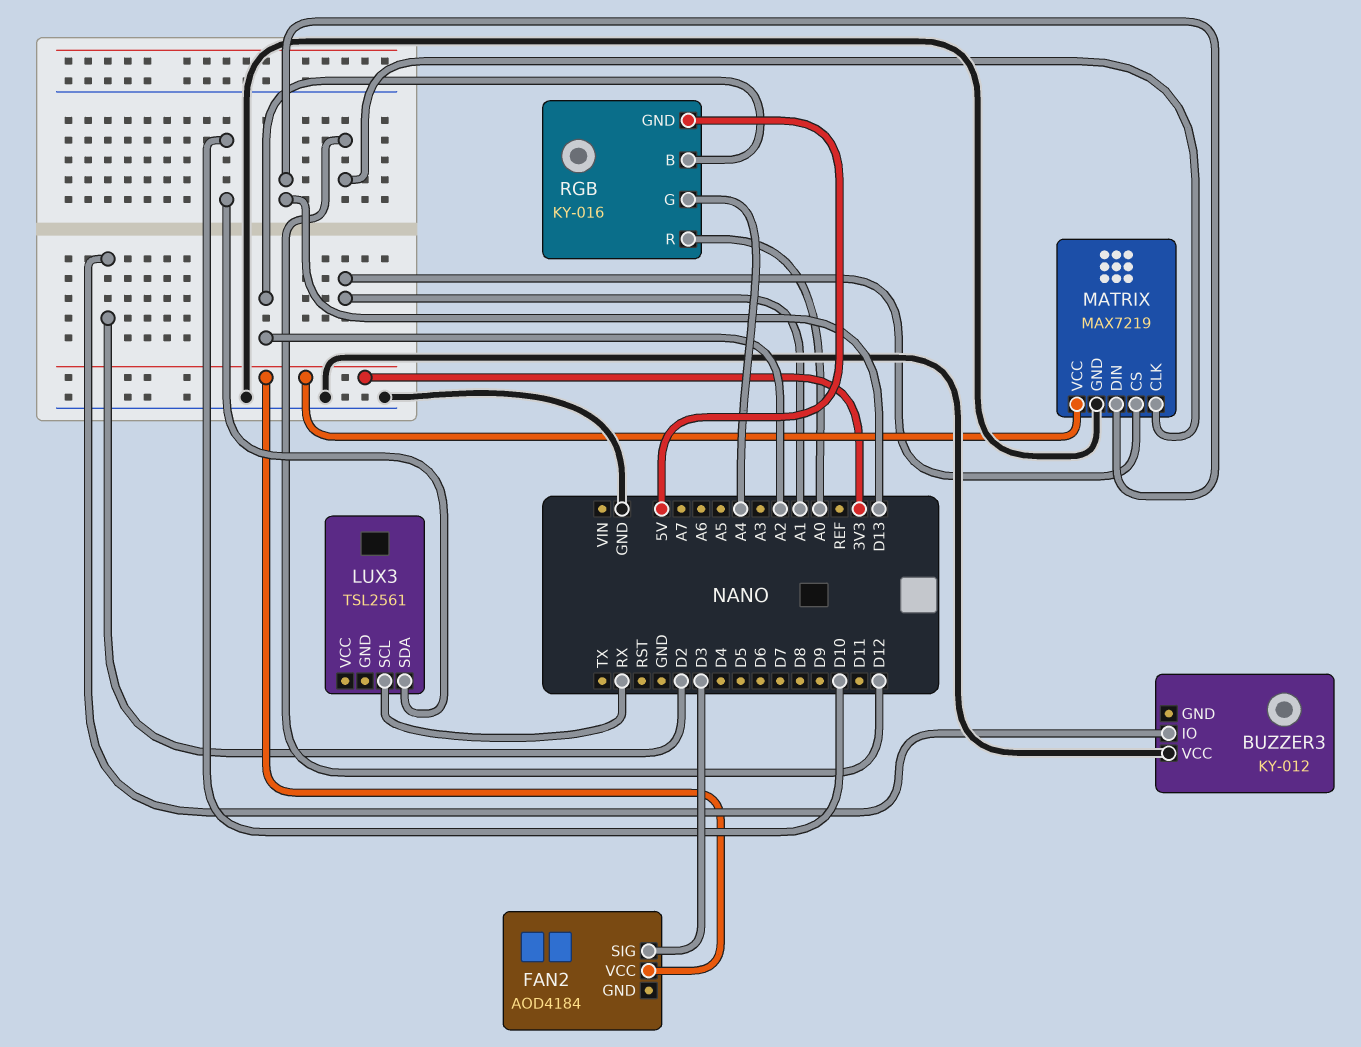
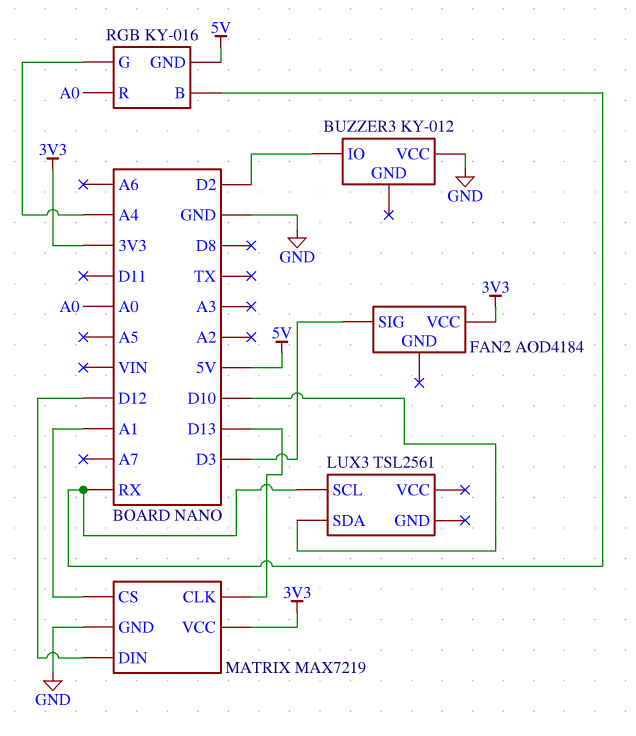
MATRIX pin CLK: D12 -> D13
MATRIX pin DIN: D13 -> D12
RGB pin B: A2 -> RX

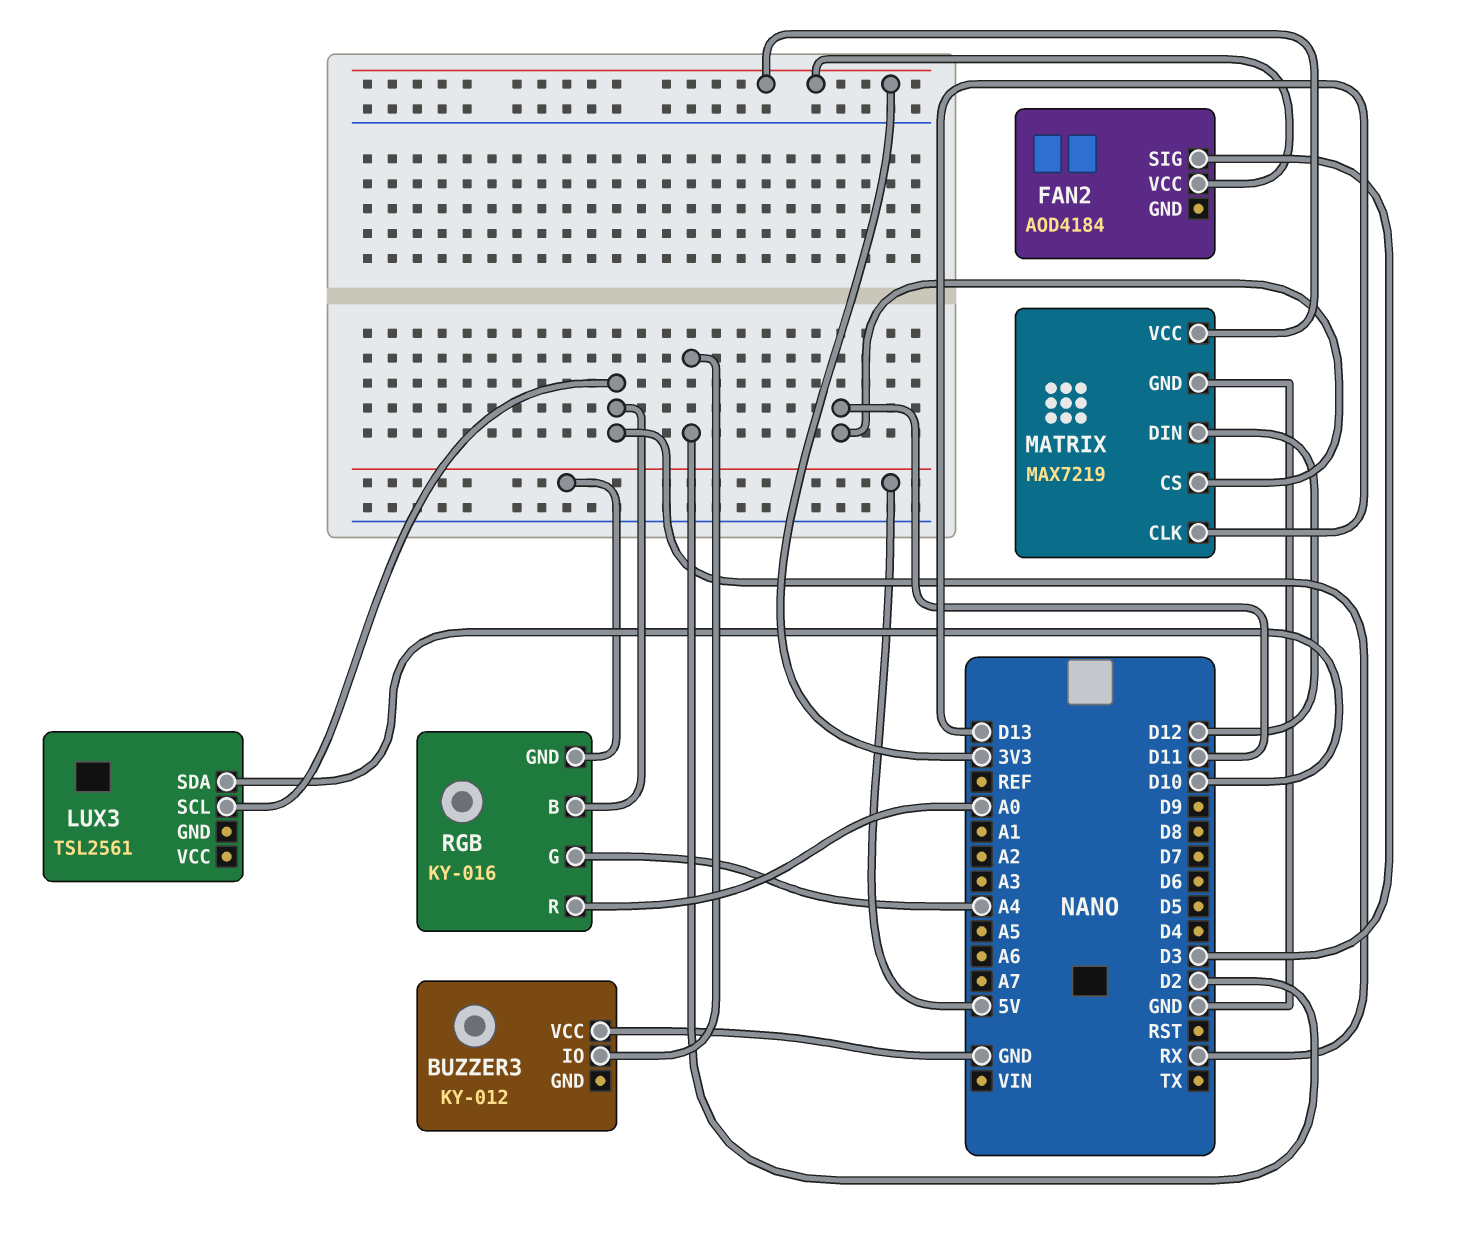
MATRIX pin CS: A1 -> D11

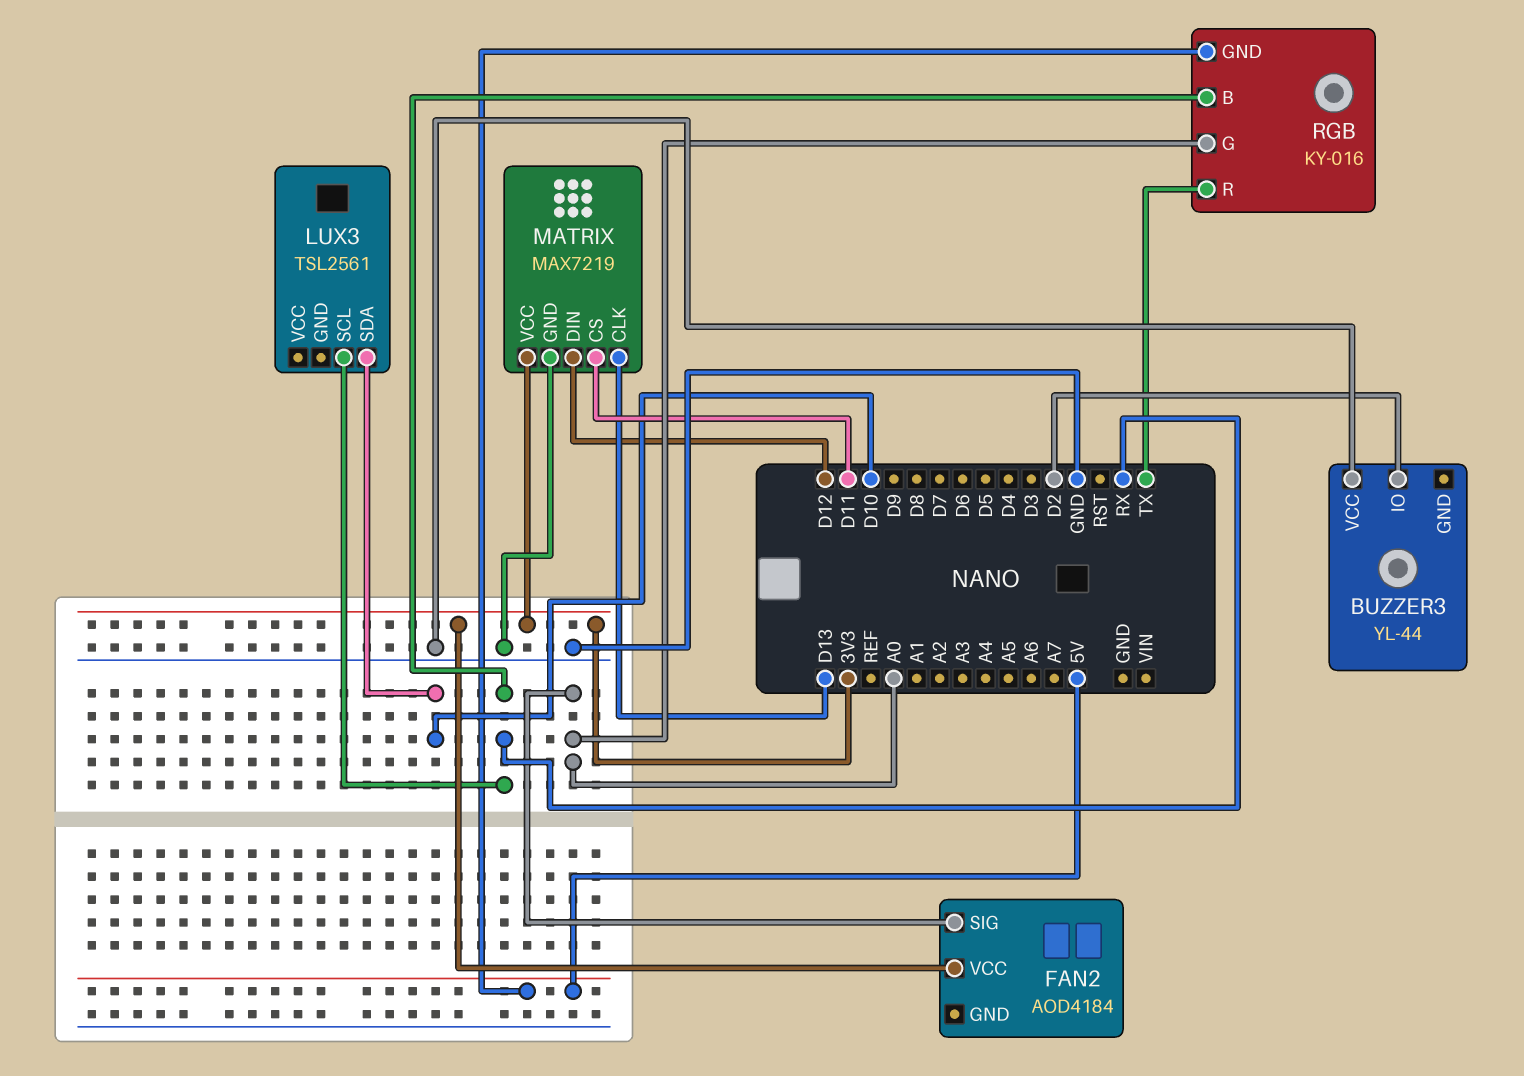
BUZZER3: KY-012 -> YL-44
FAN2 pin SIG: D3 -> A0
RGB pin G: A4 -> A0
RGB pin R: A0 -> TX

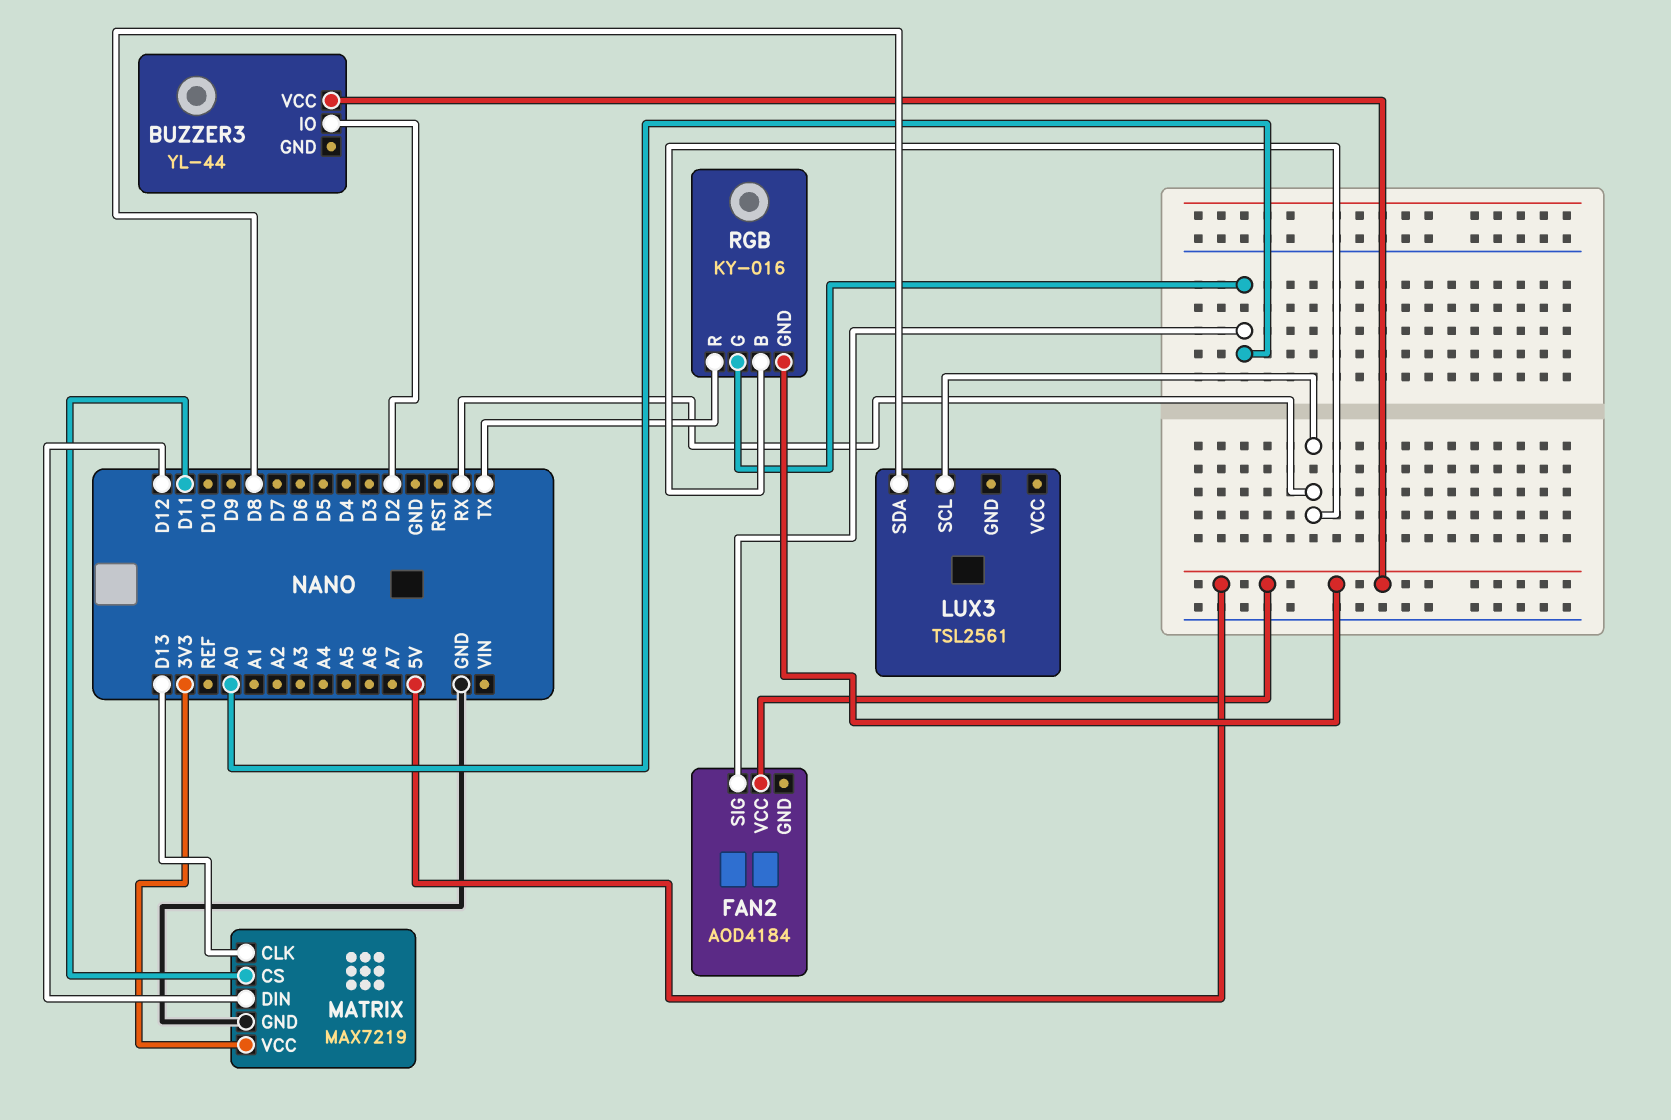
BUZZER3 pin VCC: GND -> 5V
FAN2 pin VCC: 3V3 -> 5V
LUX3 pin SDA: D10 -> D8

